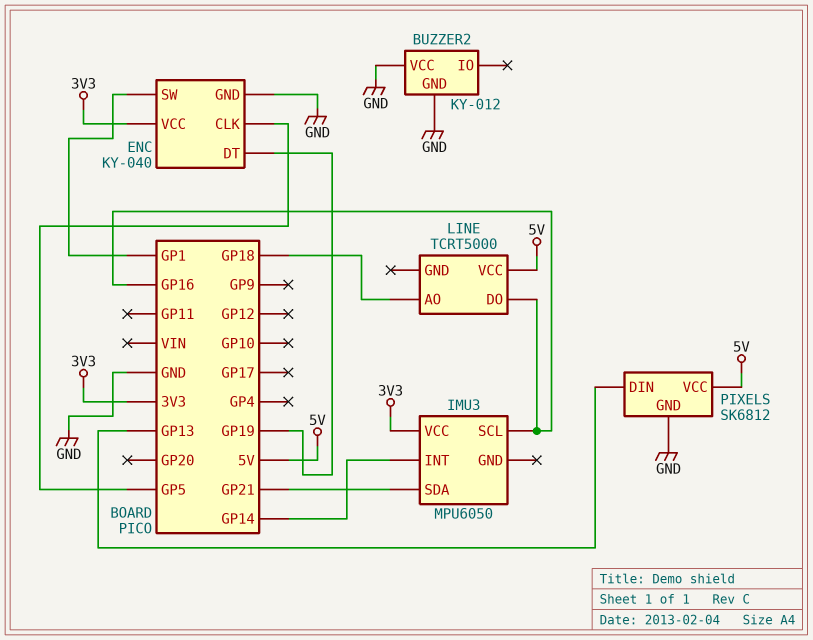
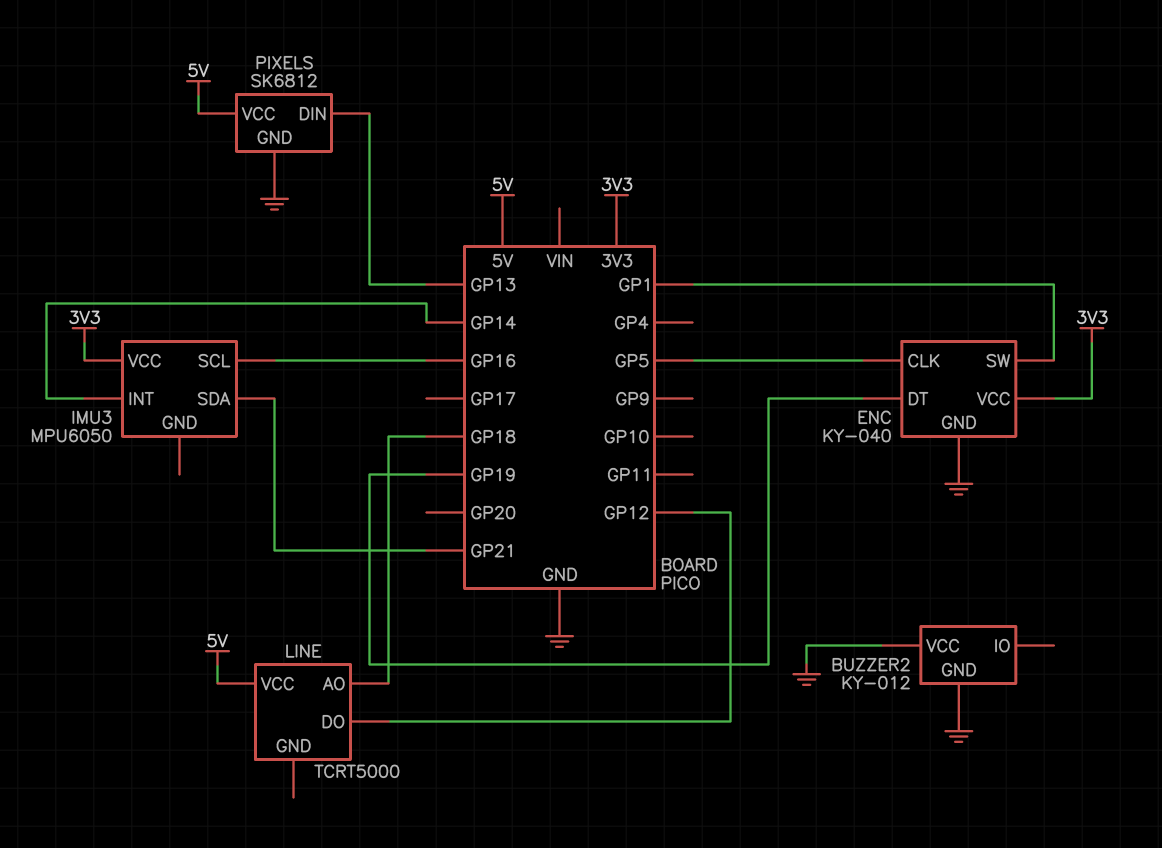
LINE pin DO: GP16 -> GP12

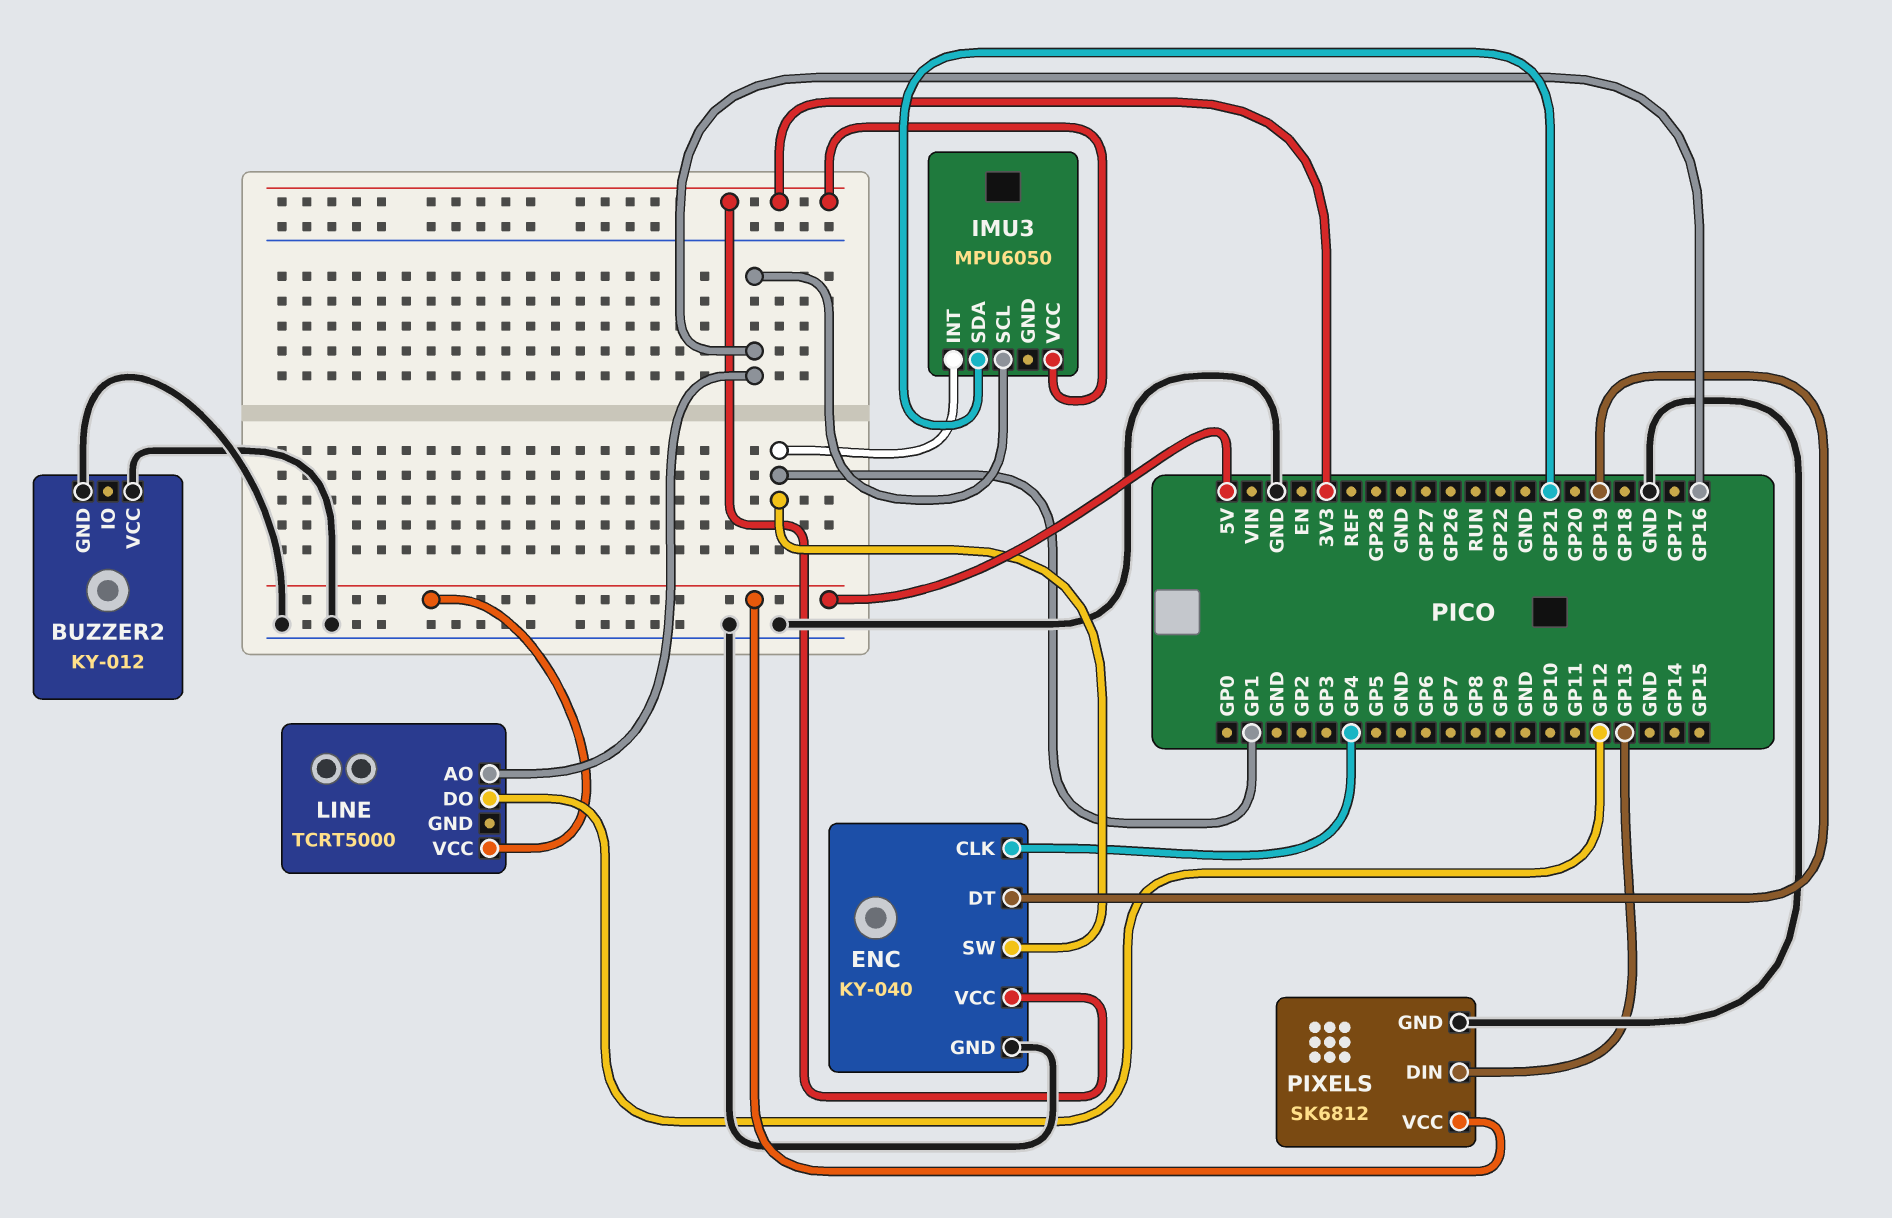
ENC pin CLK: GP5 -> GP4
IMU3 pin INT: GP14 -> GP1
LINE pin AO: GP18 -> GP16

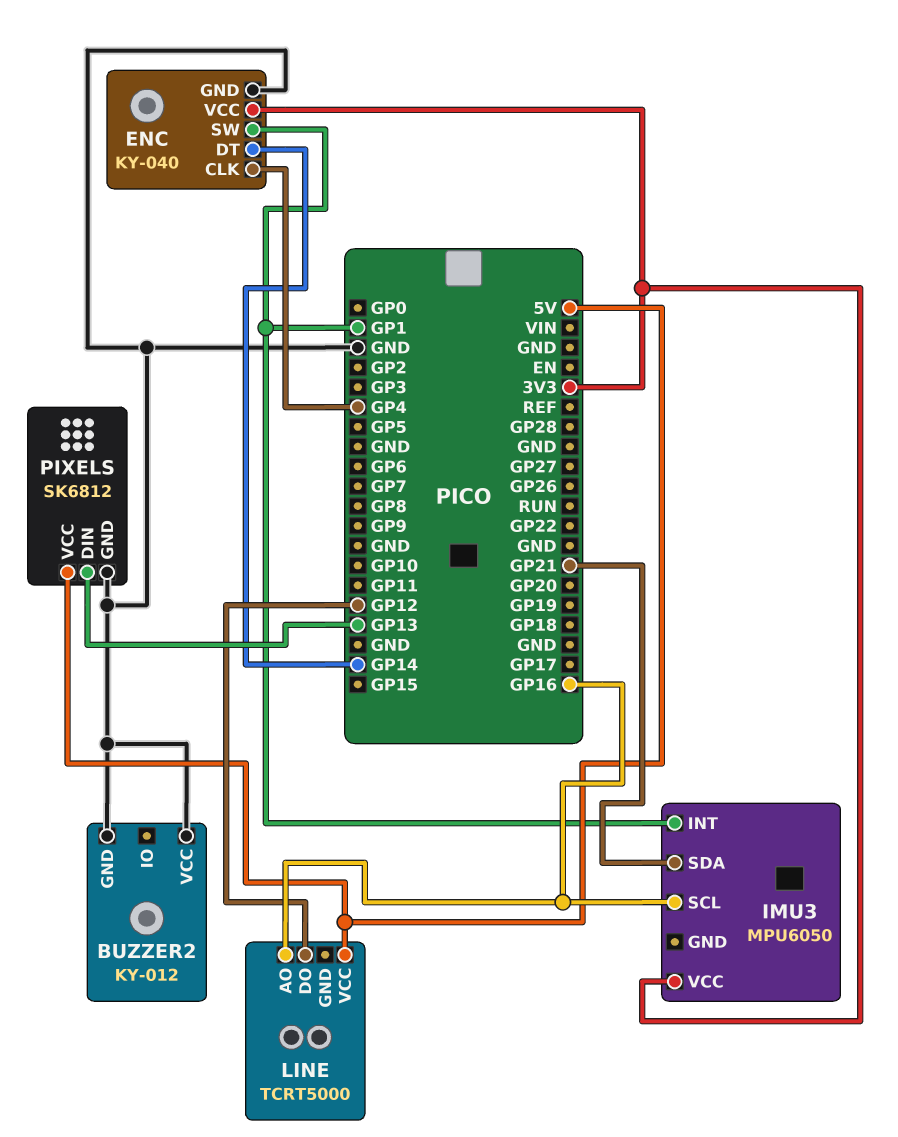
ENC pin DT: GP19 -> GP14

